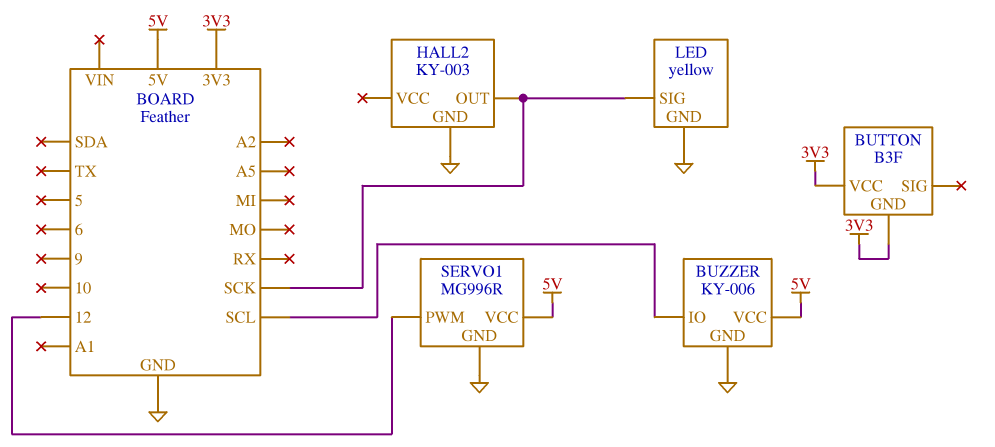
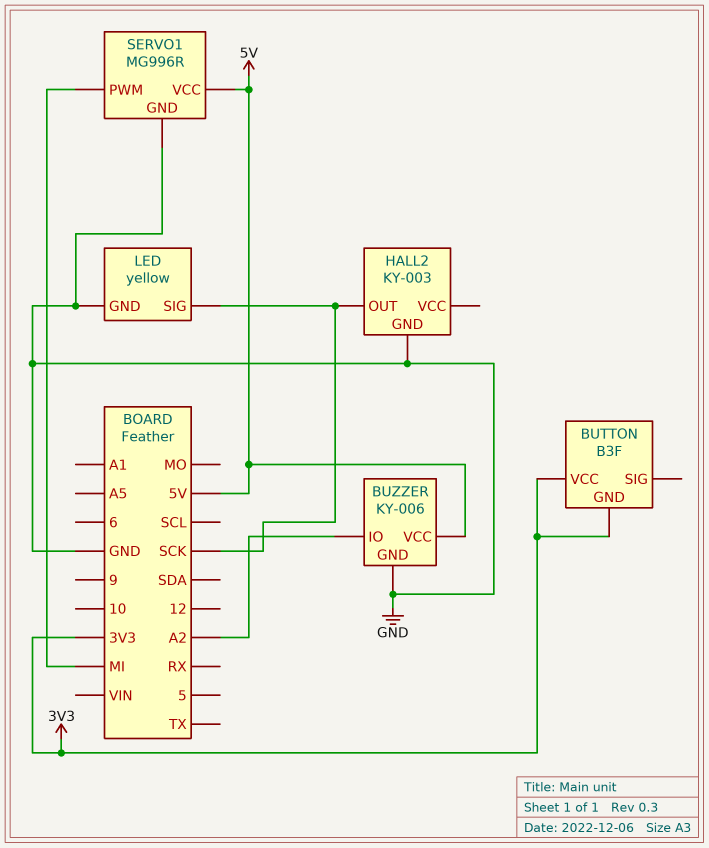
BUZZER pin IO: SCL -> A2
SERVO1 pin PWM: 12 -> MI

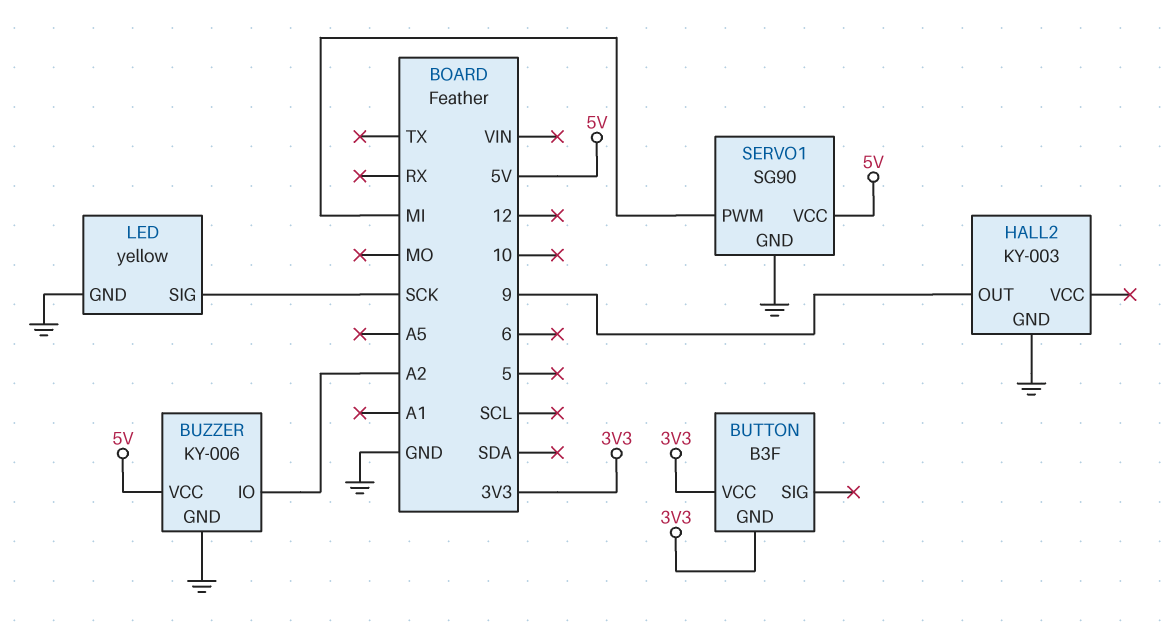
HALL2 pin OUT: SCK -> 9
SERVO1: MG996R -> SG90

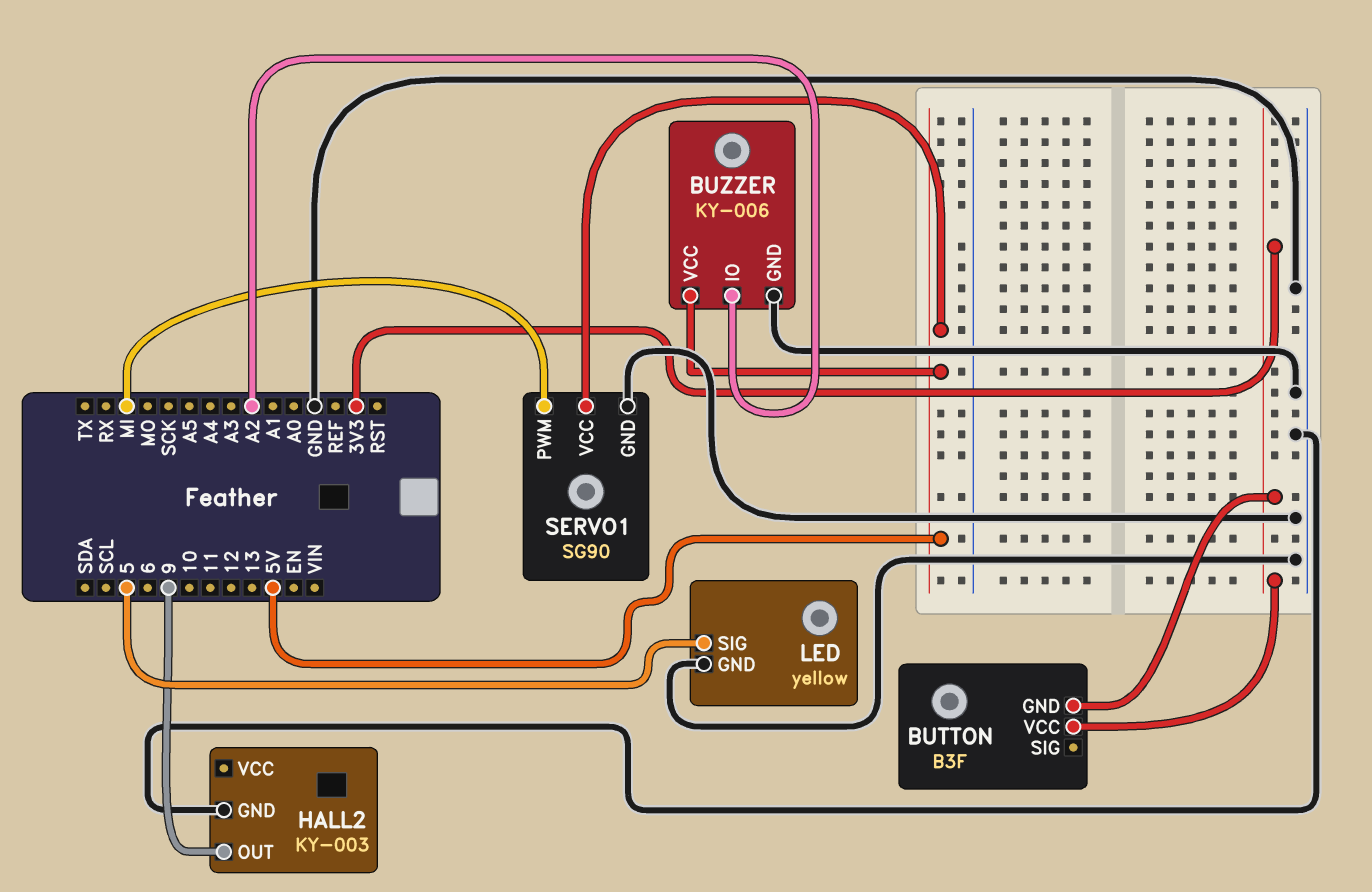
LED pin SIG: SCK -> 5

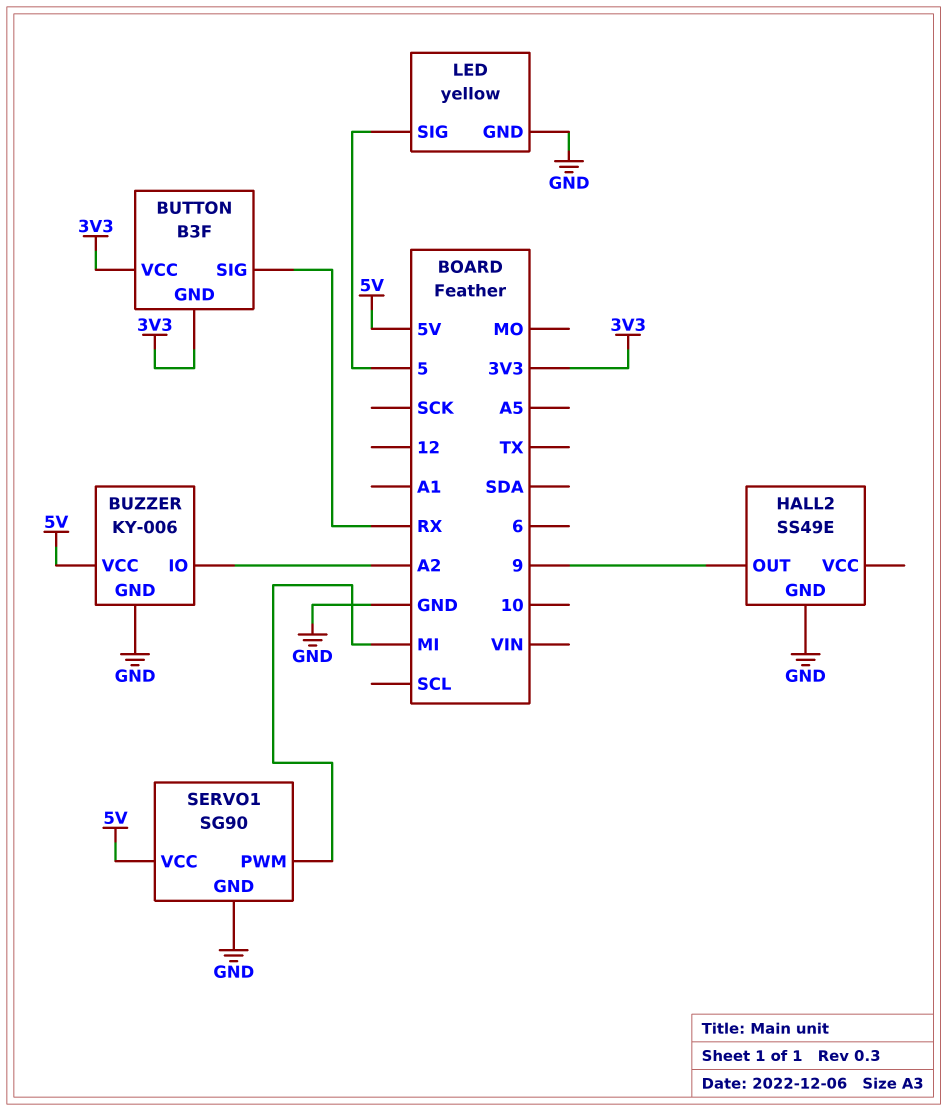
BUTTON pin SIG: none -> RX
HALL2: KY-003 -> SS49E

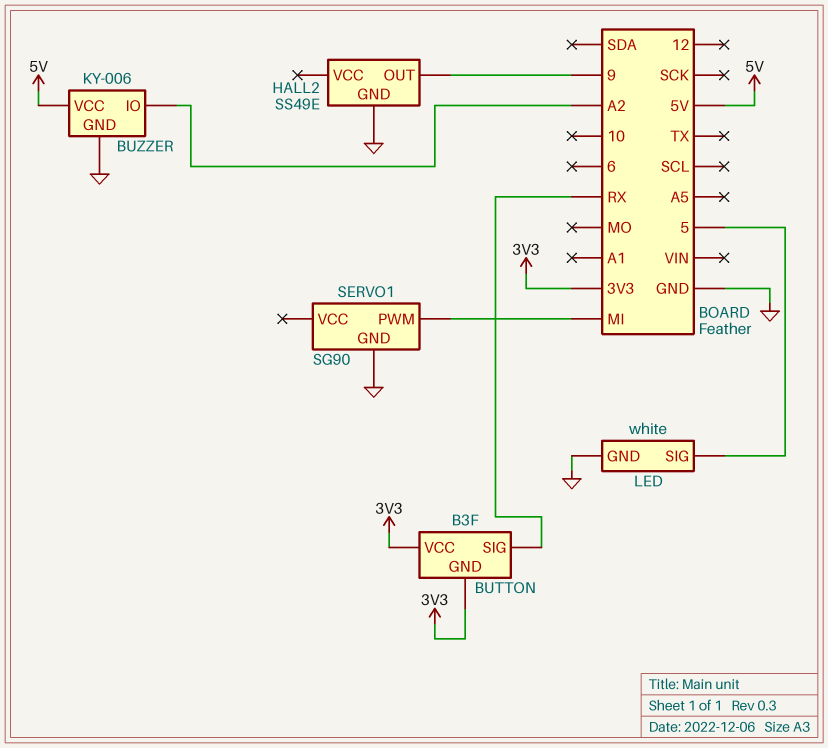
LED: yellow -> white
SERVO1 pin VCC: 5V -> none

